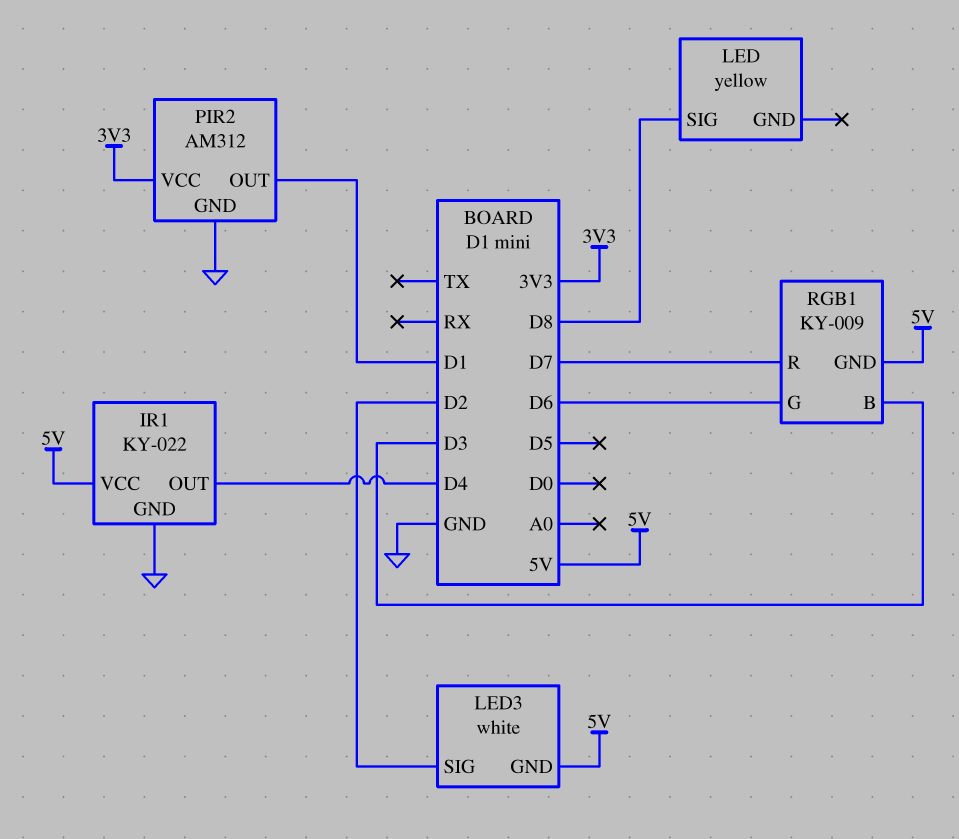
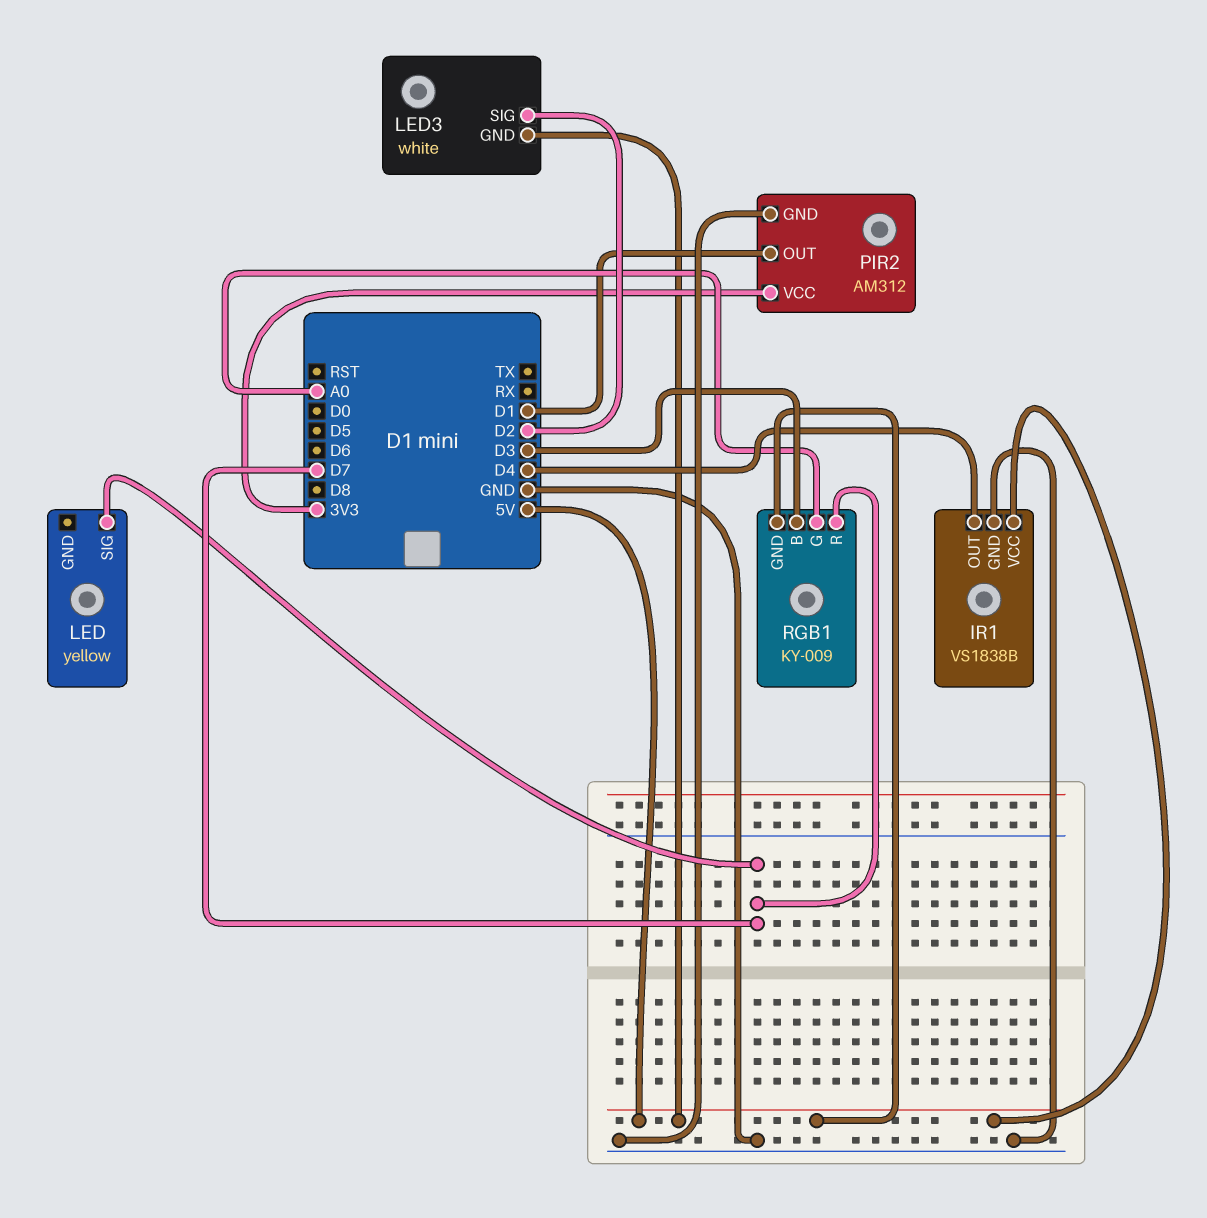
IR1: KY-022 -> VS1838B
LED pin SIG: D8 -> D7
RGB1 pin G: D6 -> A0

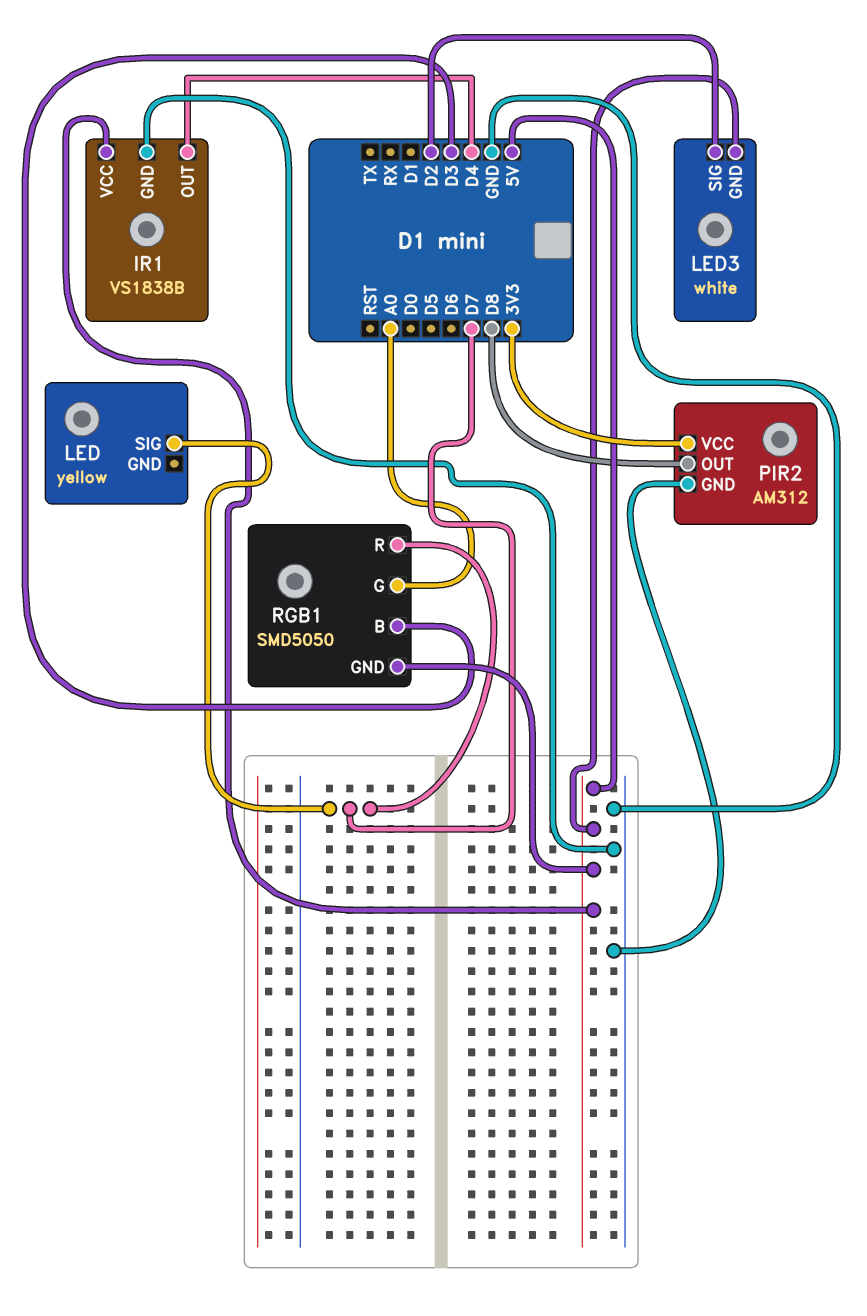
PIR2 pin OUT: D1 -> D8
RGB1: KY-009 -> SMD5050

